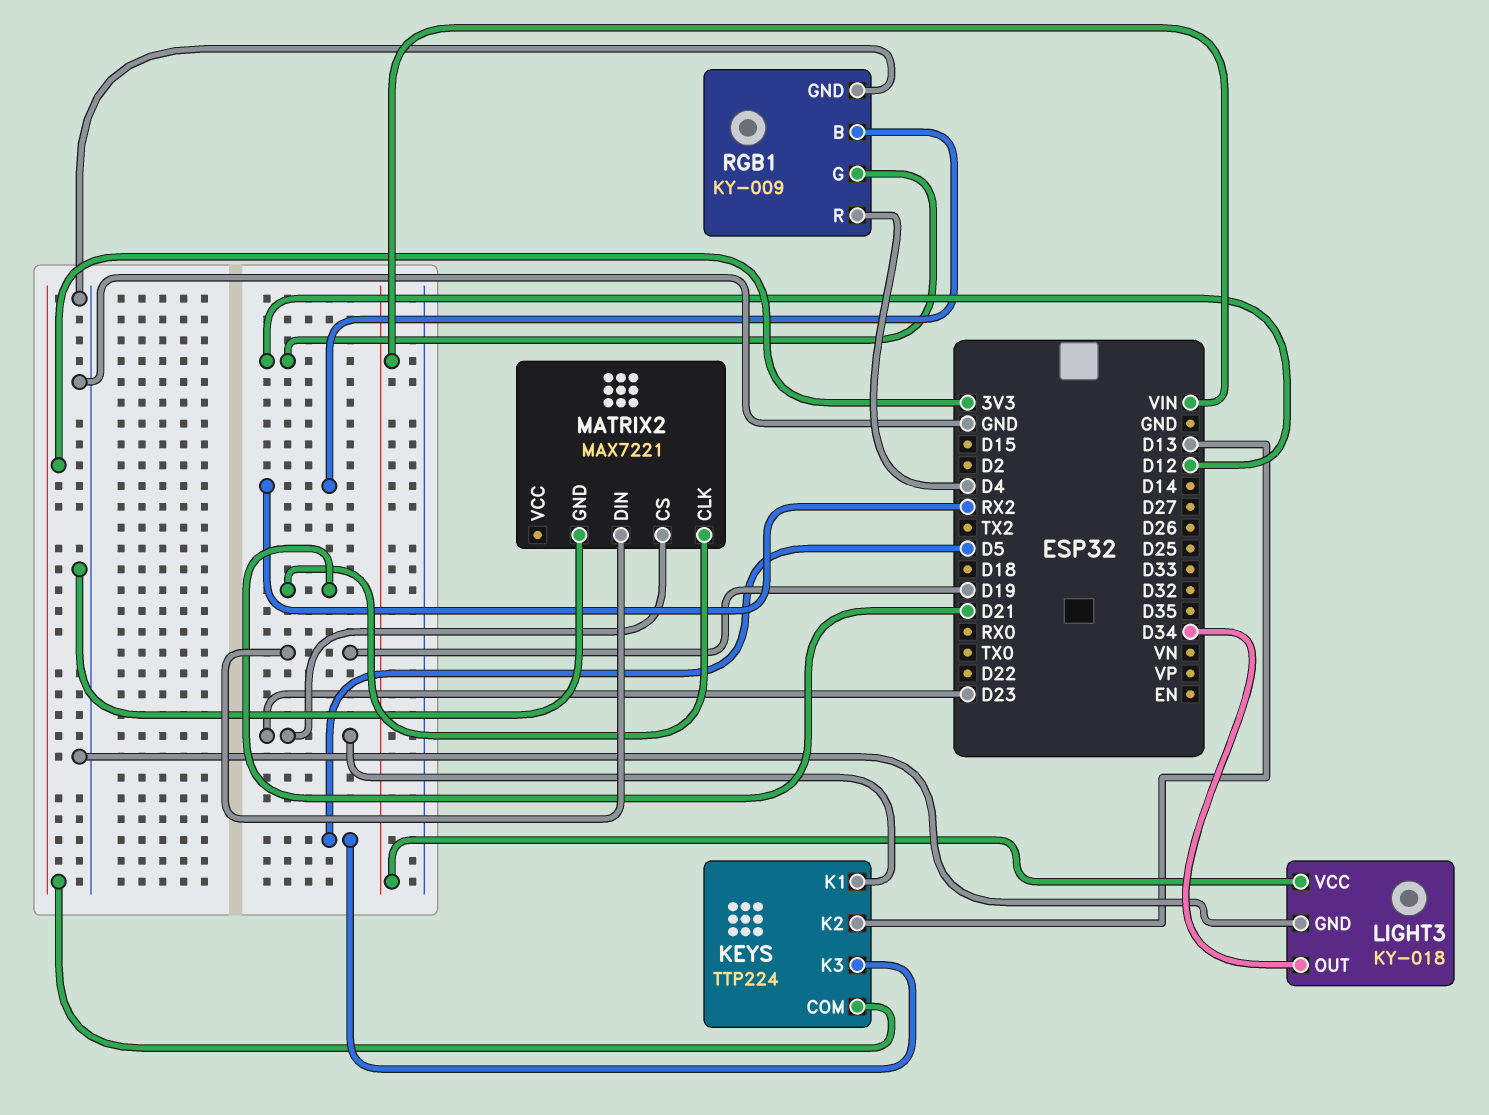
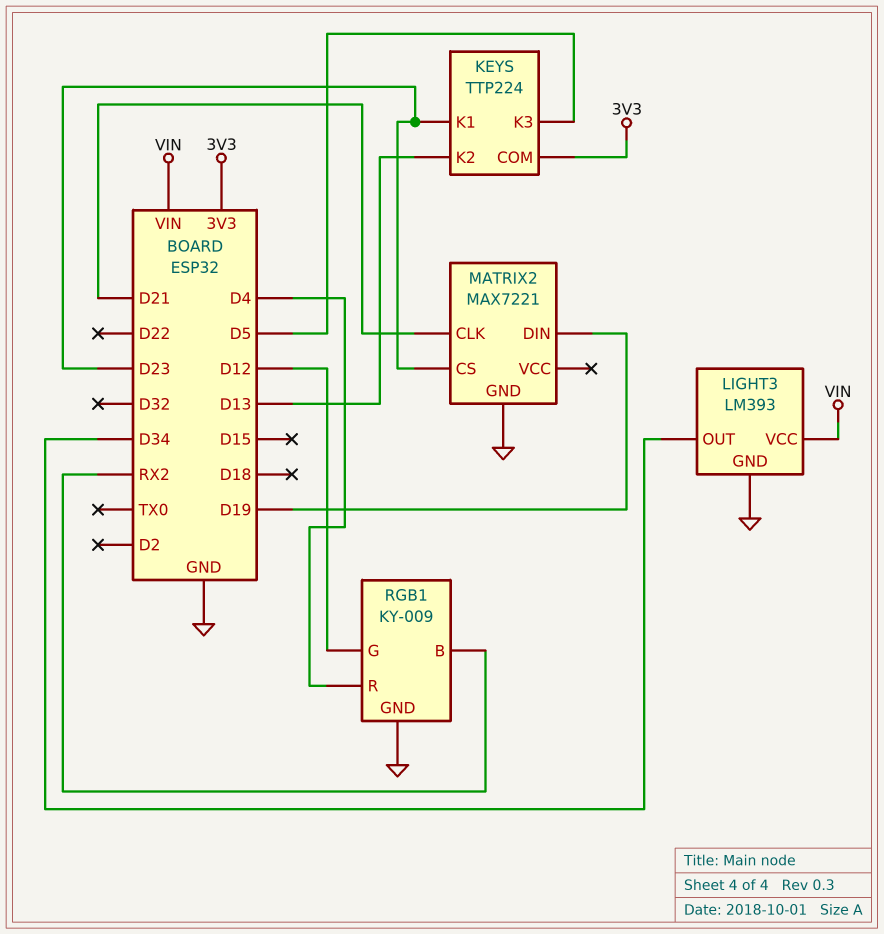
LIGHT3: KY-018 -> LM393

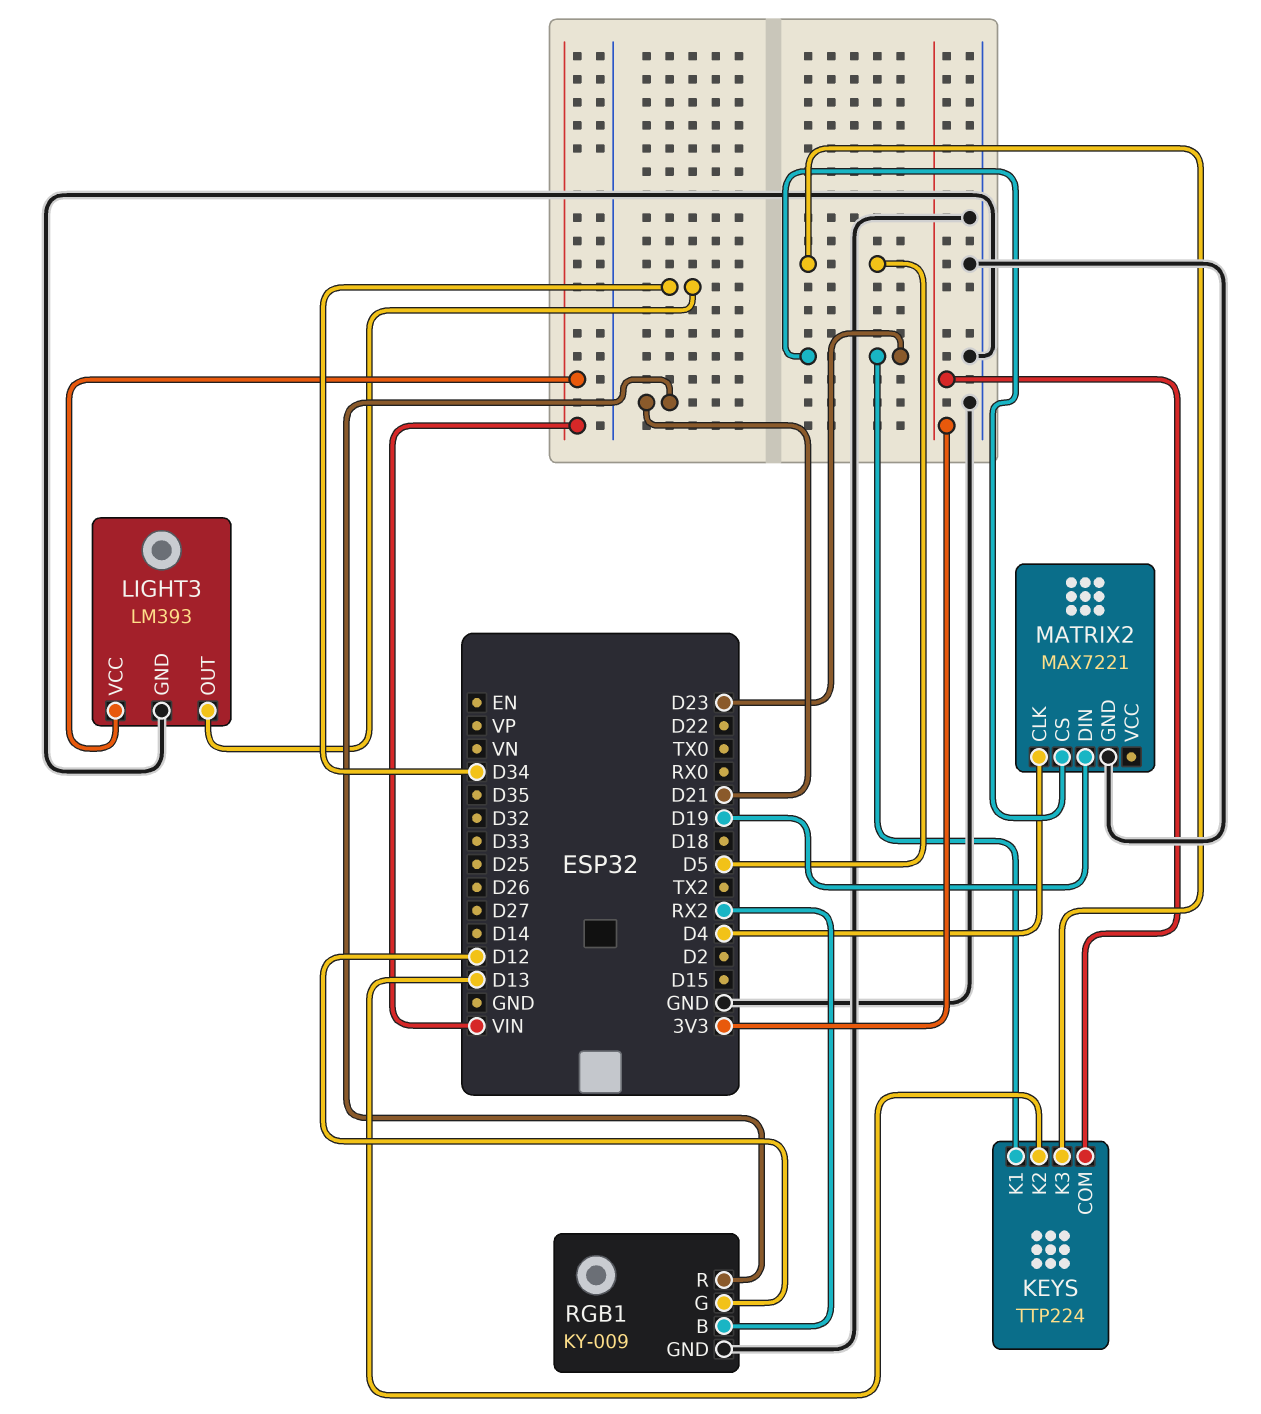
MATRIX2 pin CLK: D21 -> D4
RGB1 pin R: D4 -> D21

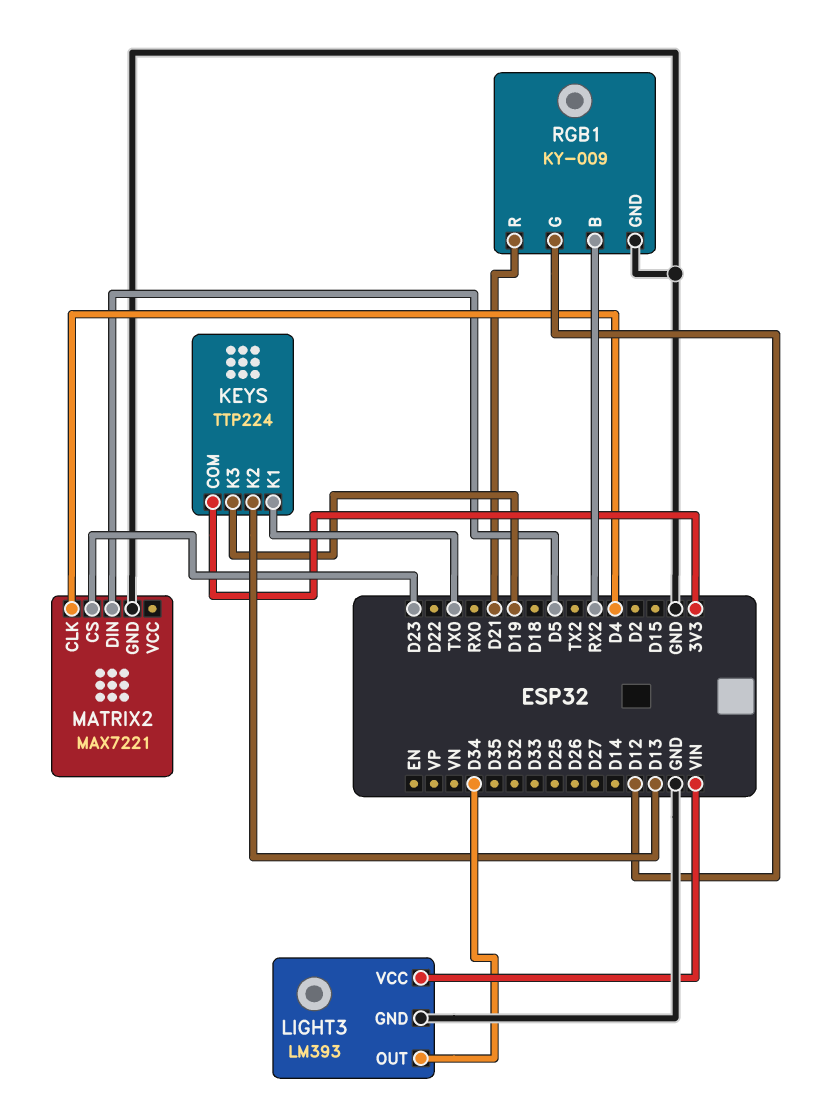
KEYS pin K1: D23 -> TX0
KEYS pin K3: D5 -> D19
MATRIX2 pin DIN: D19 -> D5

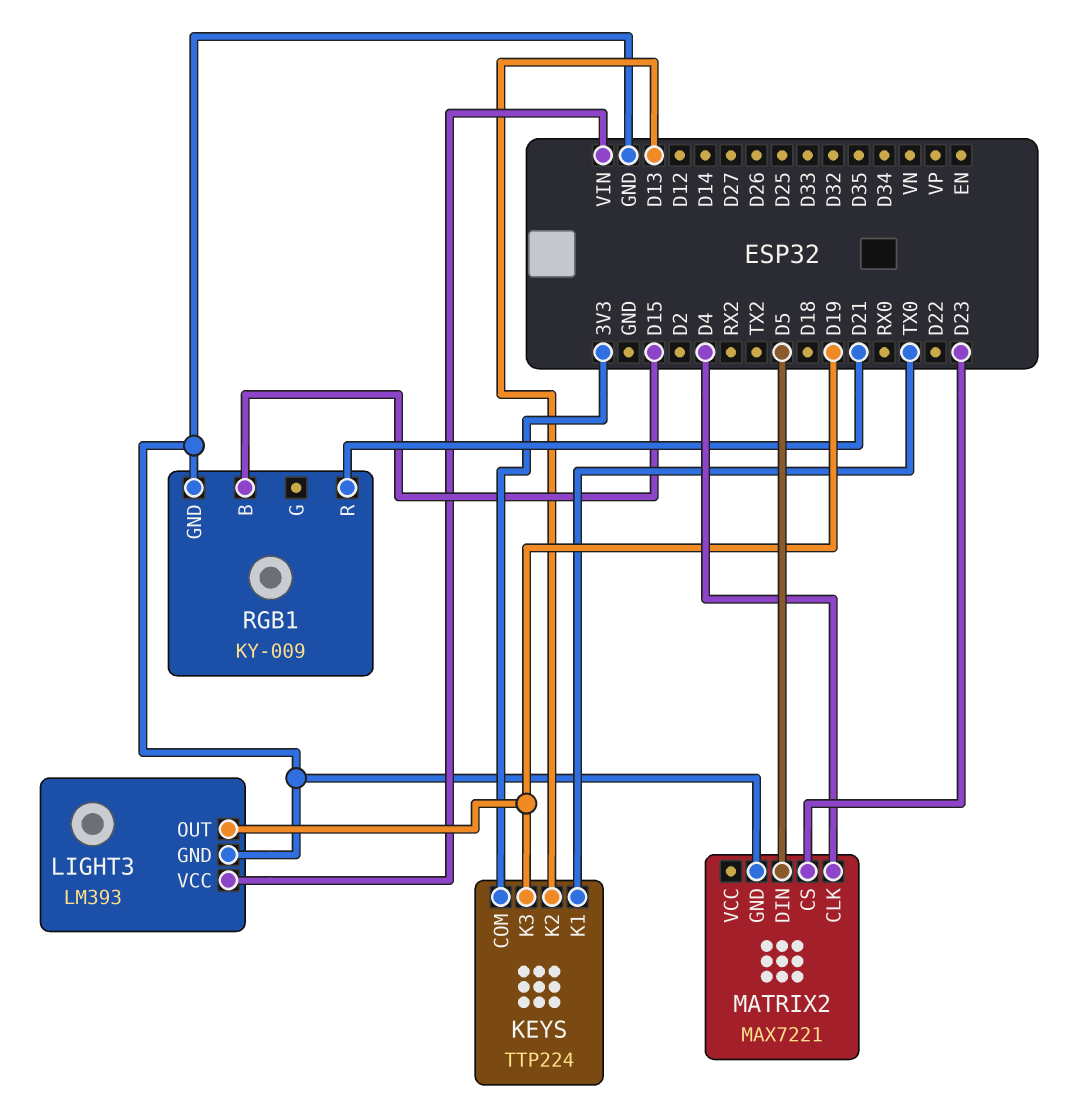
LIGHT3 pin OUT: D34 -> D19
RGB1 pin B: RX2 -> D15
RGB1 pin G: D12 -> none

